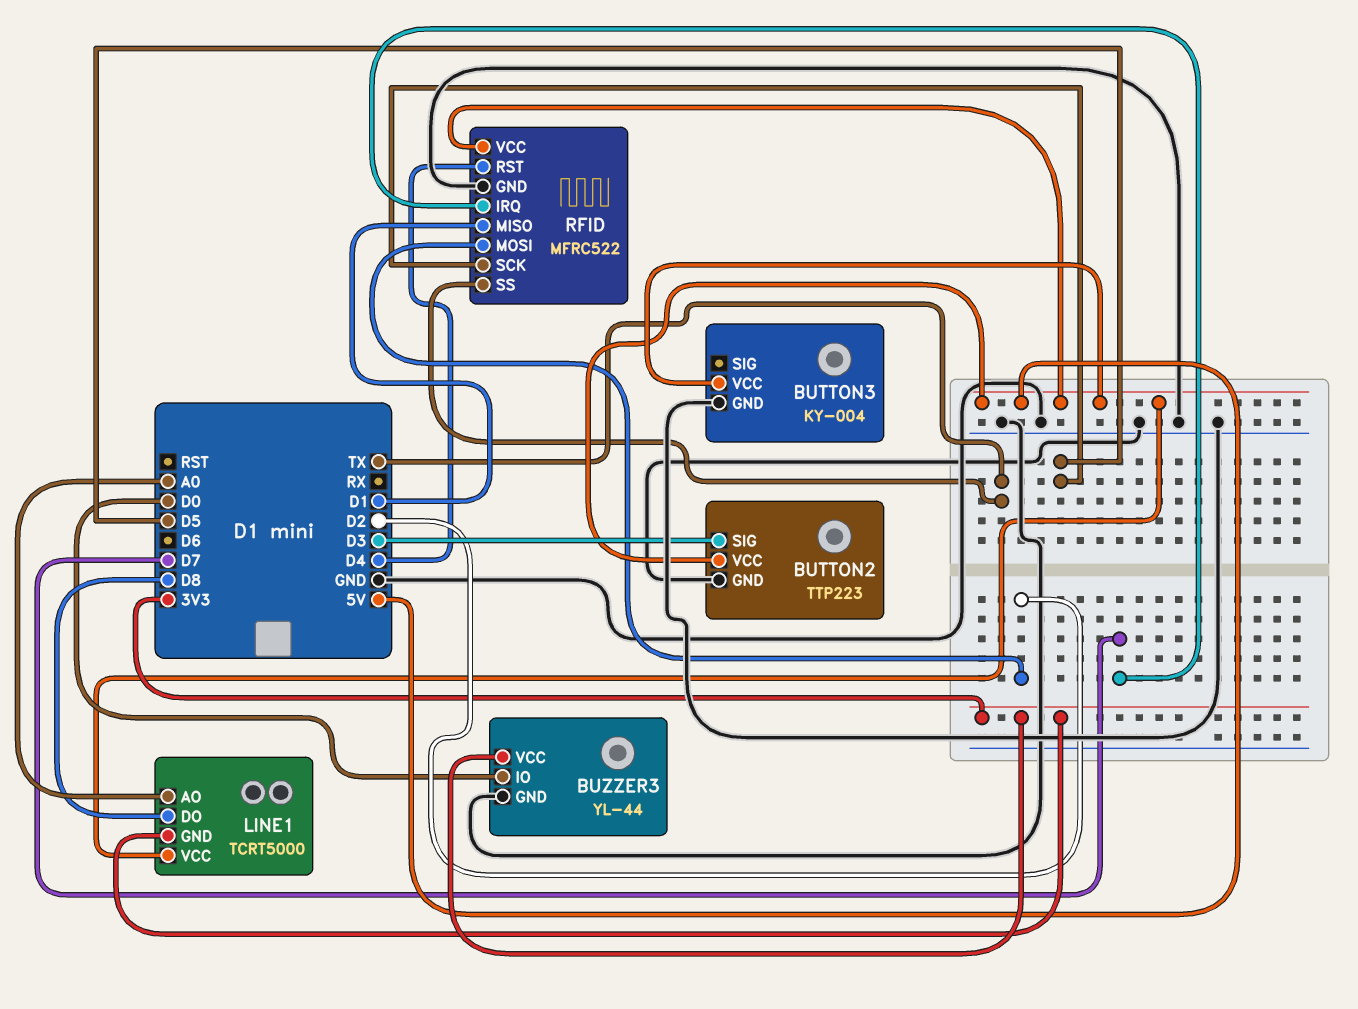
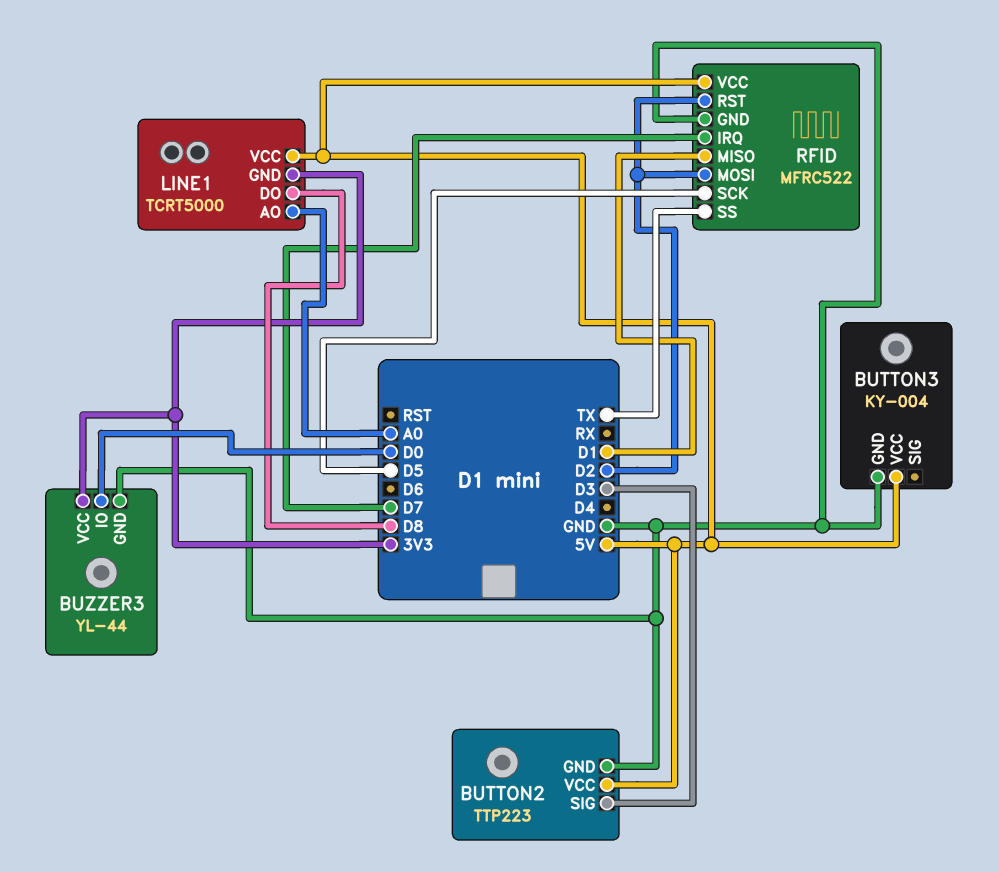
RFID pin RST: D4 -> D2

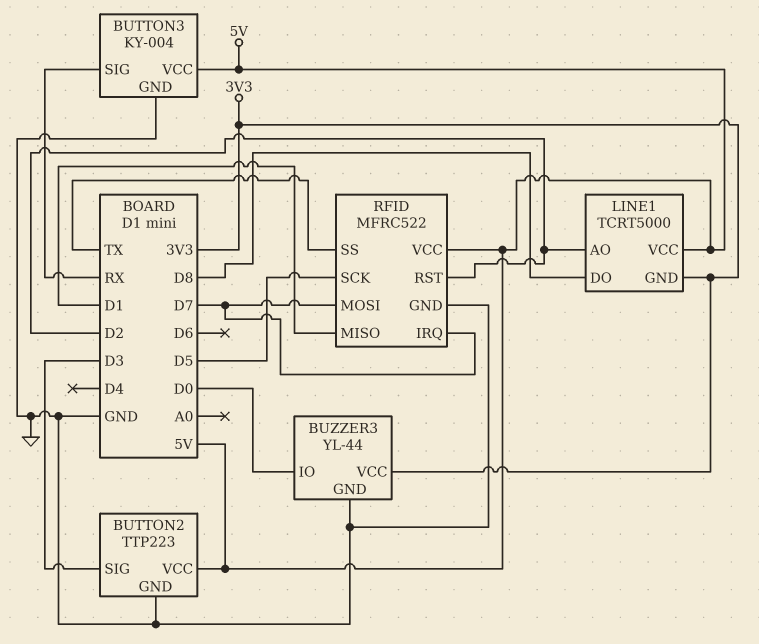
BUTTON3 pin SIG: none -> RX
LINE1 pin AO: A0 -> D2
RFID pin MOSI: D2 -> D7

